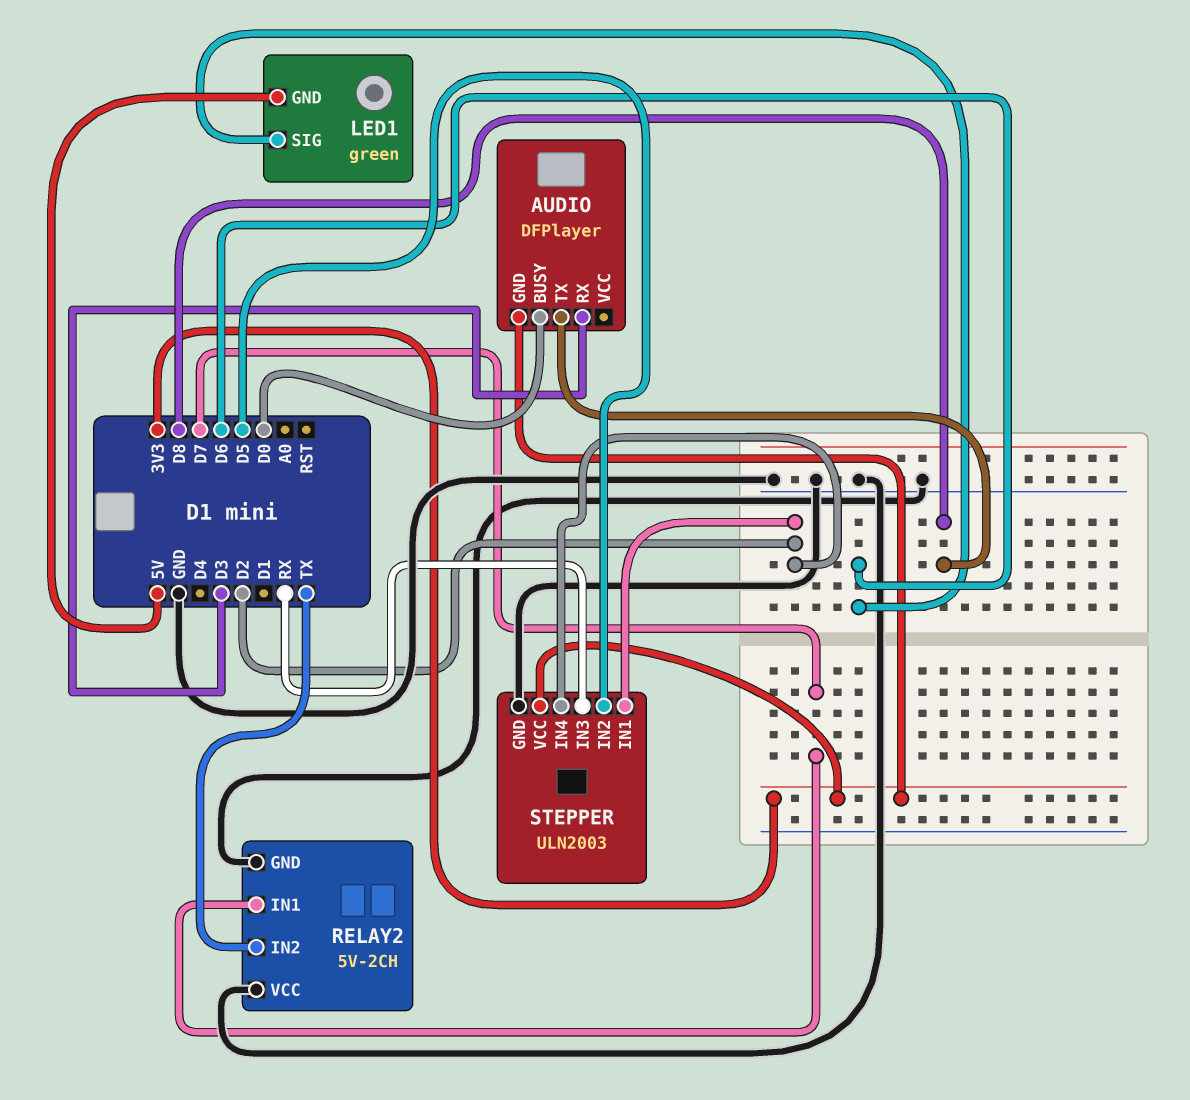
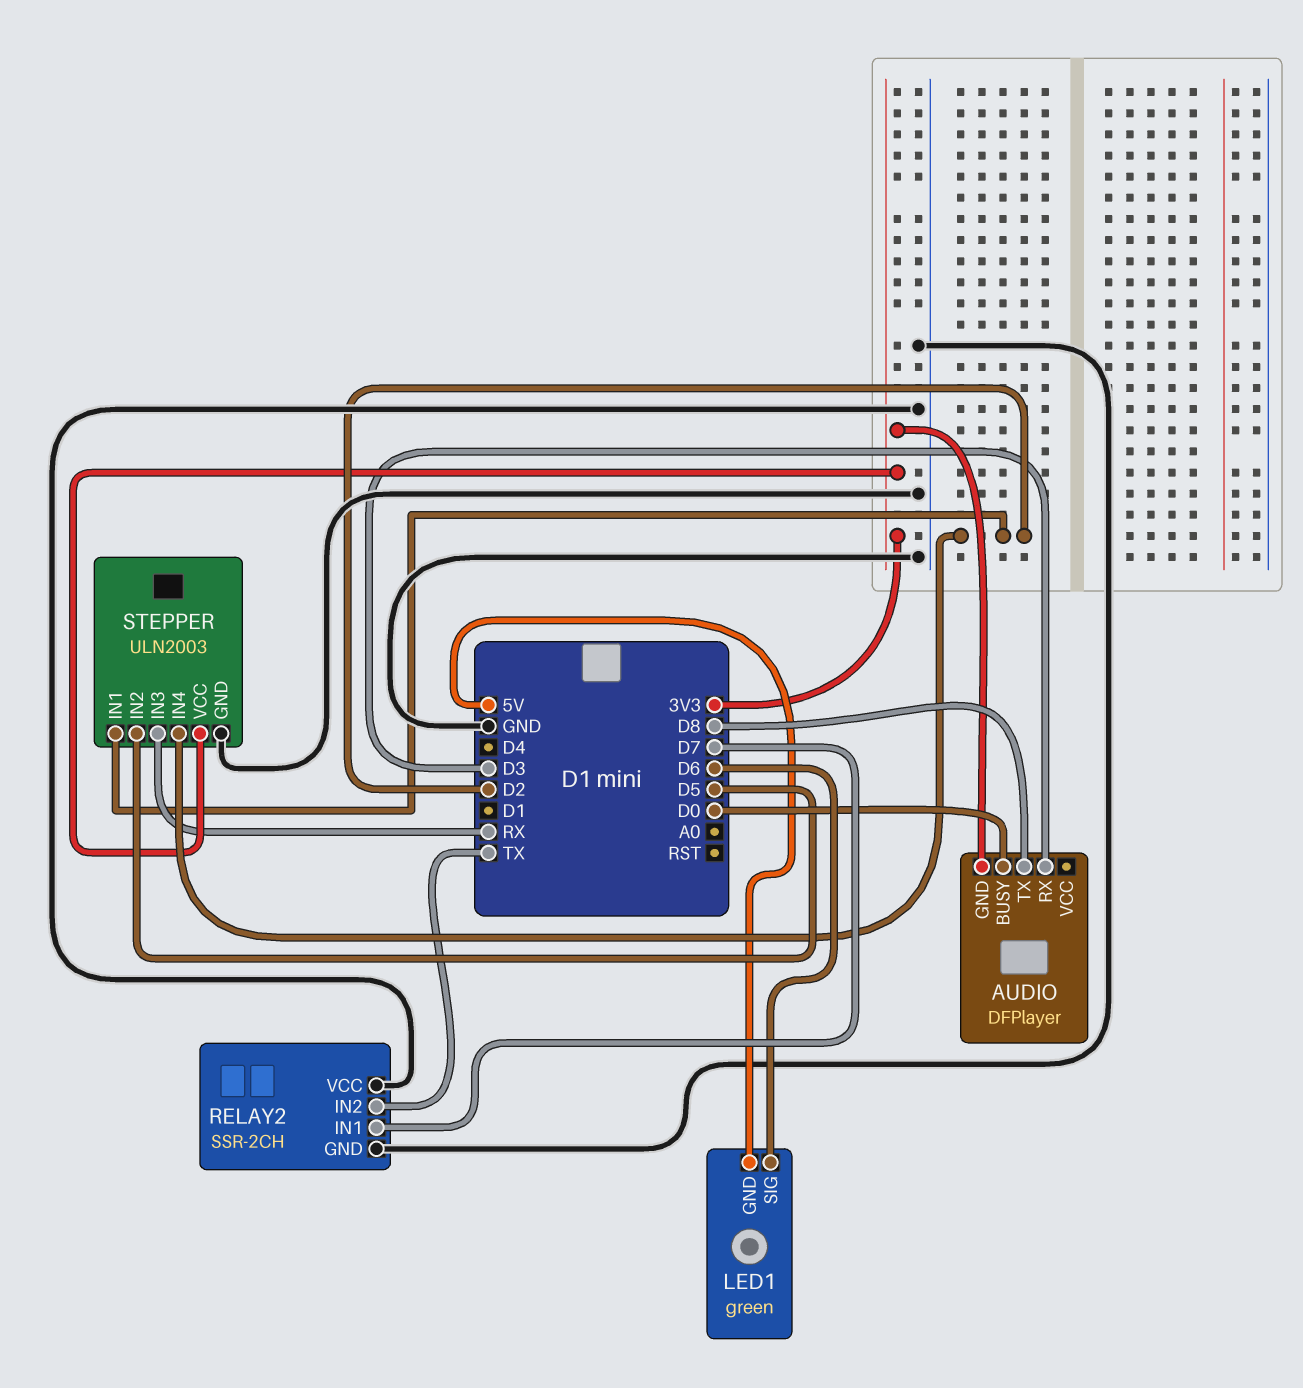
RELAY2: 5V-2CH -> SSR-2CH

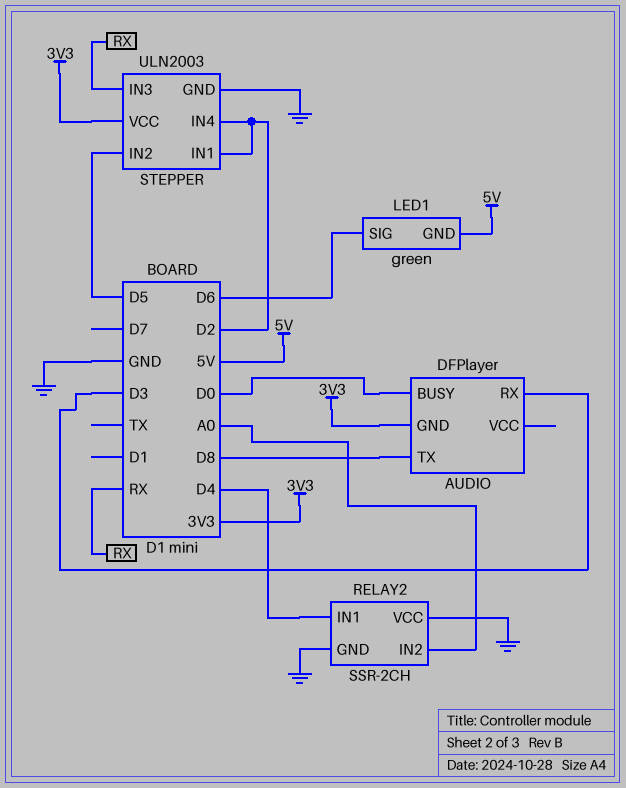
RELAY2 pin IN1: D7 -> D4
RELAY2 pin IN2: TX -> A0

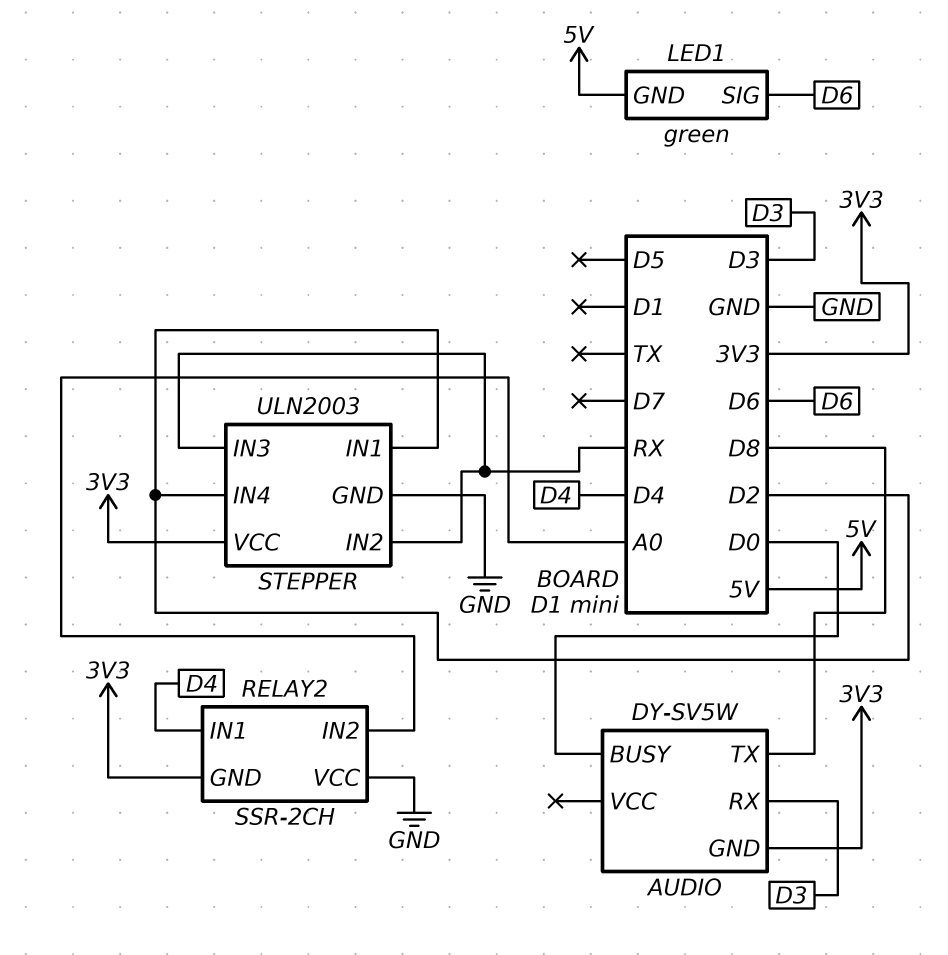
AUDIO: DFPlayer -> DY-SV5W
RELAY2 pin GND: GND -> 3V3
STEPPER pin IN2: D5 -> RX

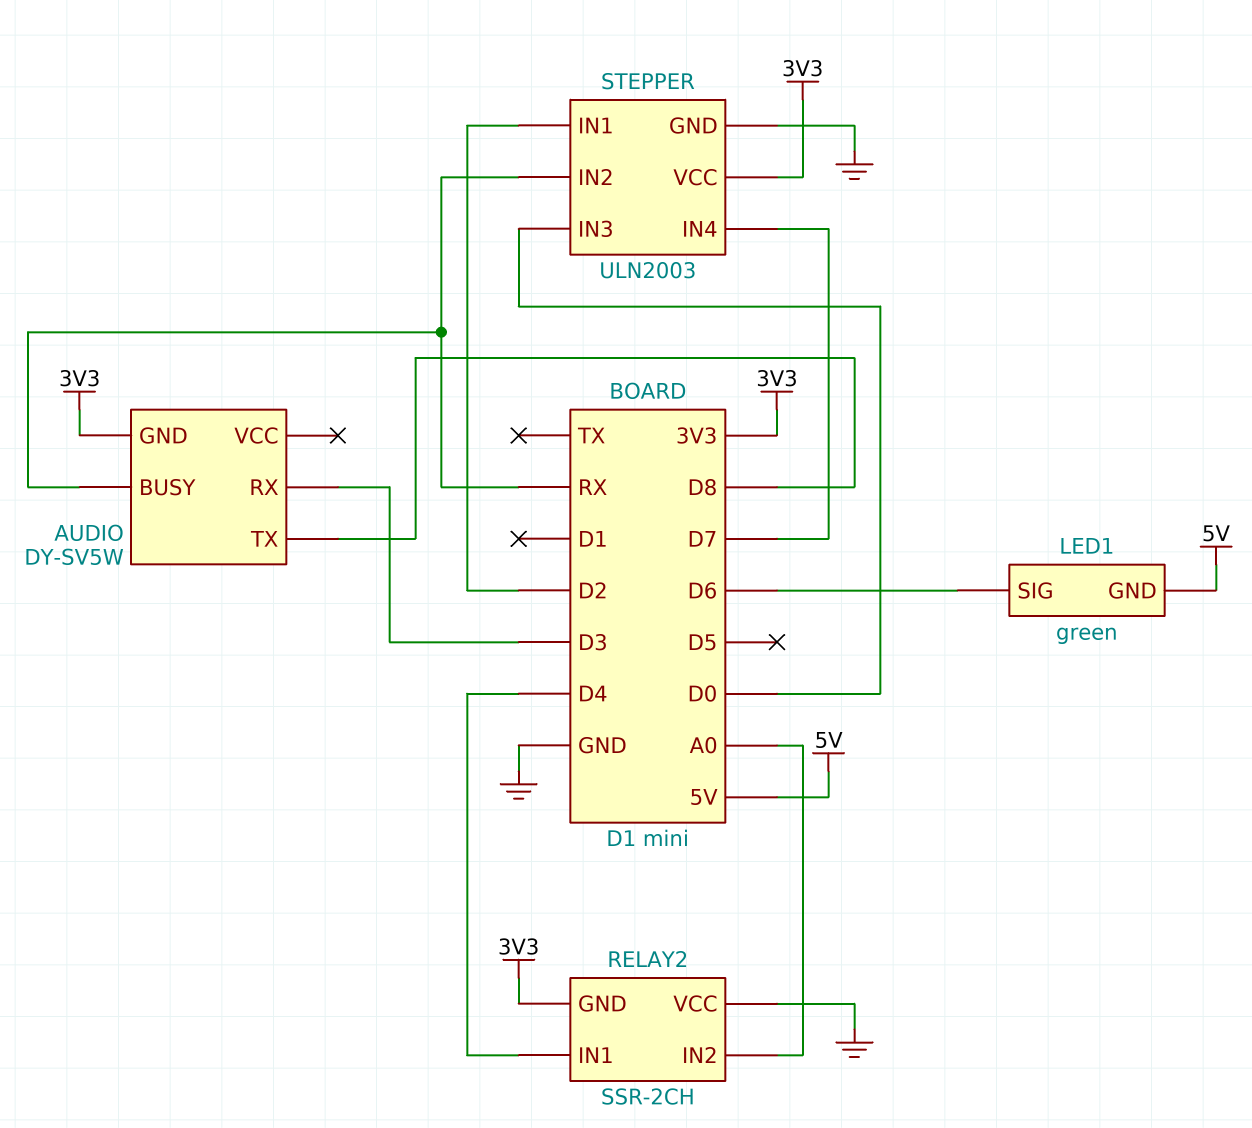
AUDIO pin BUSY: D0 -> RX
STEPPER pin IN3: RX -> D0
STEPPER pin IN4: D2 -> D7

